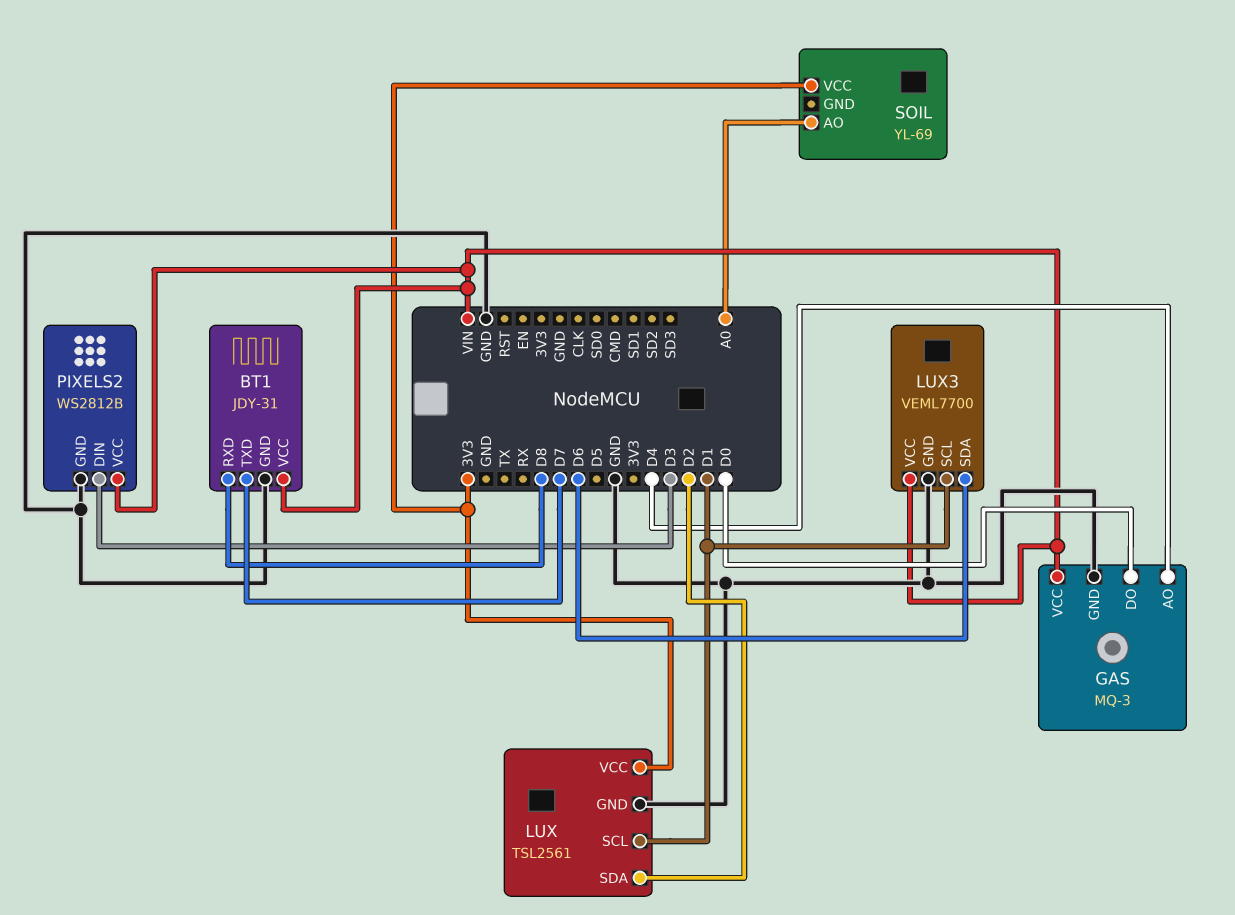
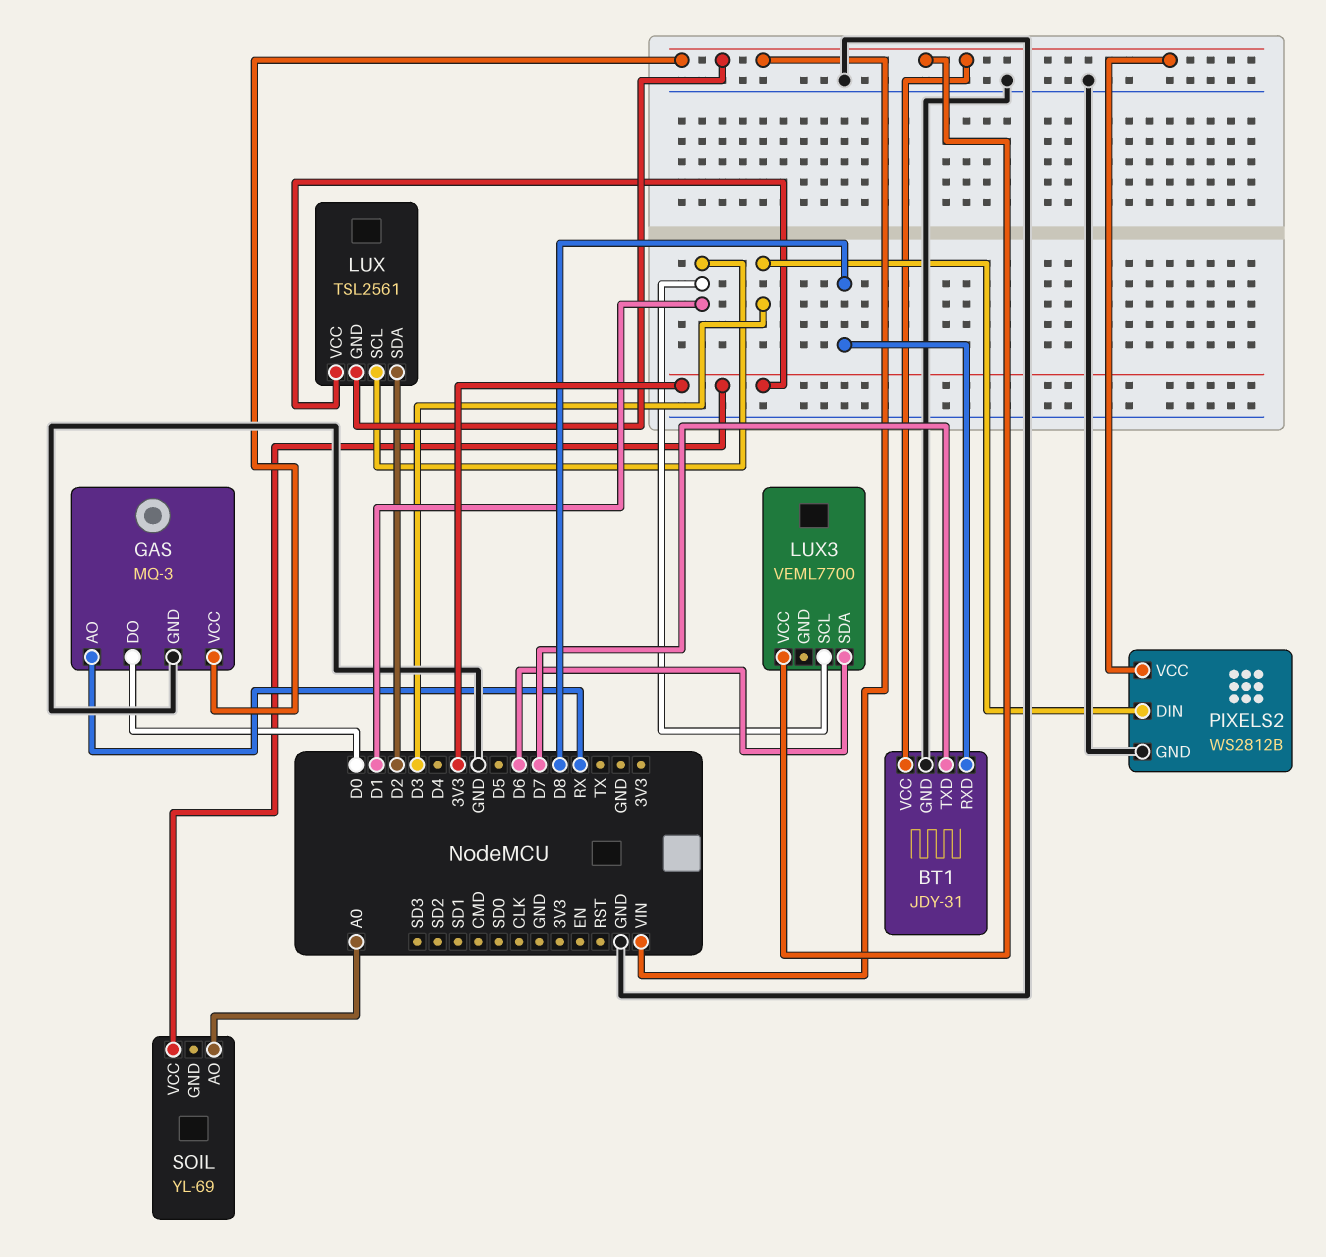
GAS pin AO: D4 -> RX
LUX pin GND: GND -> VIN
LUX3 pin GND: GND -> none

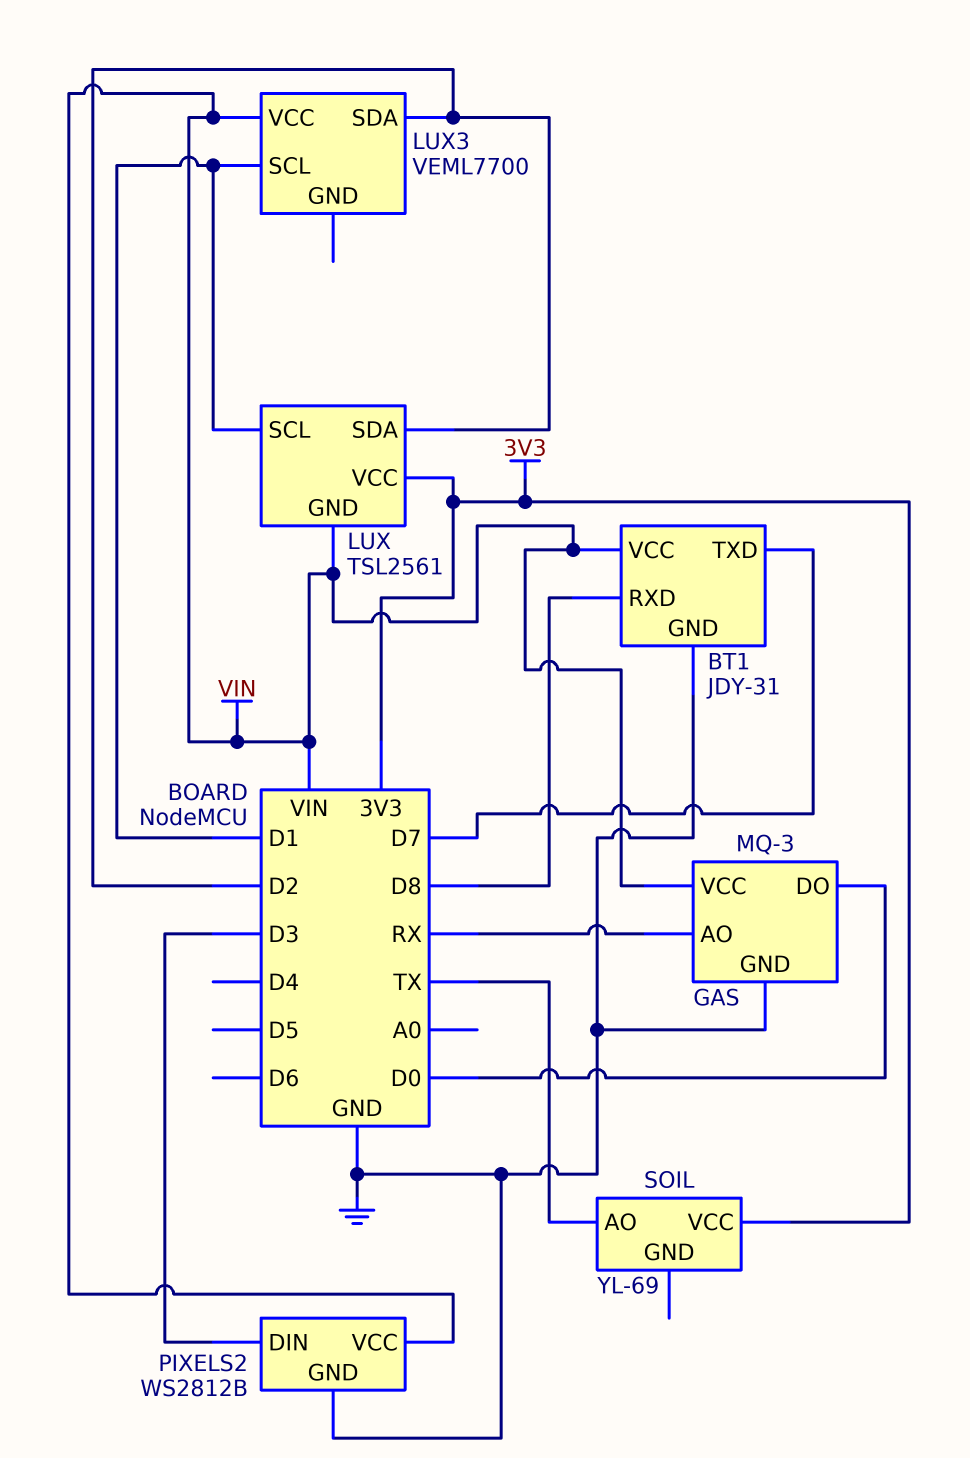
LUX3 pin SDA: D6 -> D2
SOIL pin AO: A0 -> TX

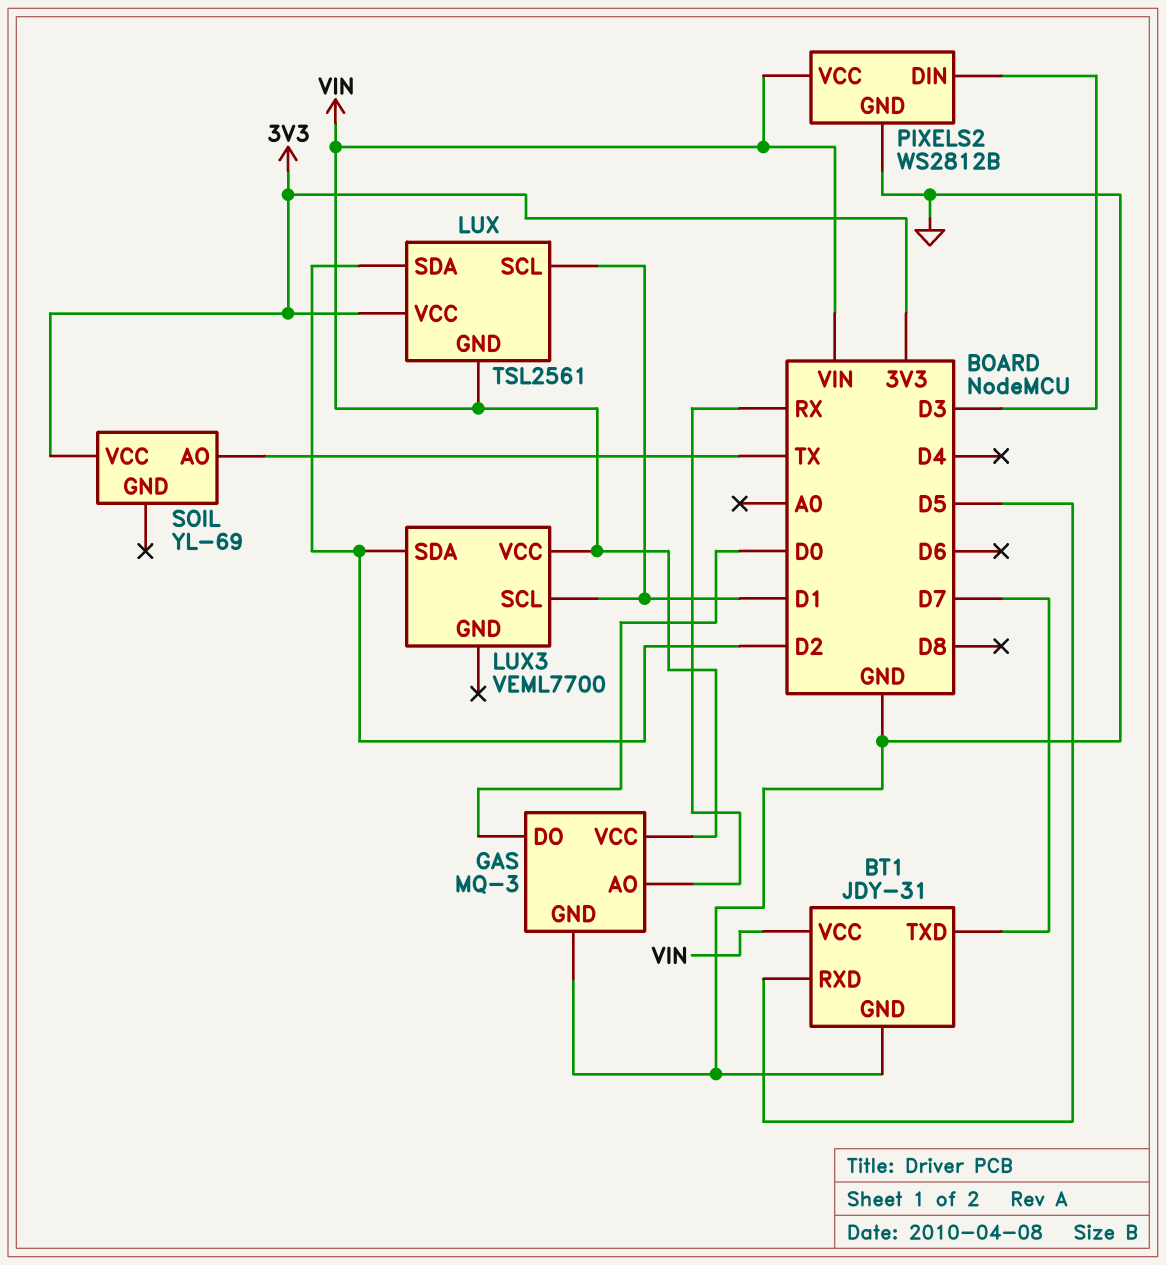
BT1 pin RXD: D8 -> D5

